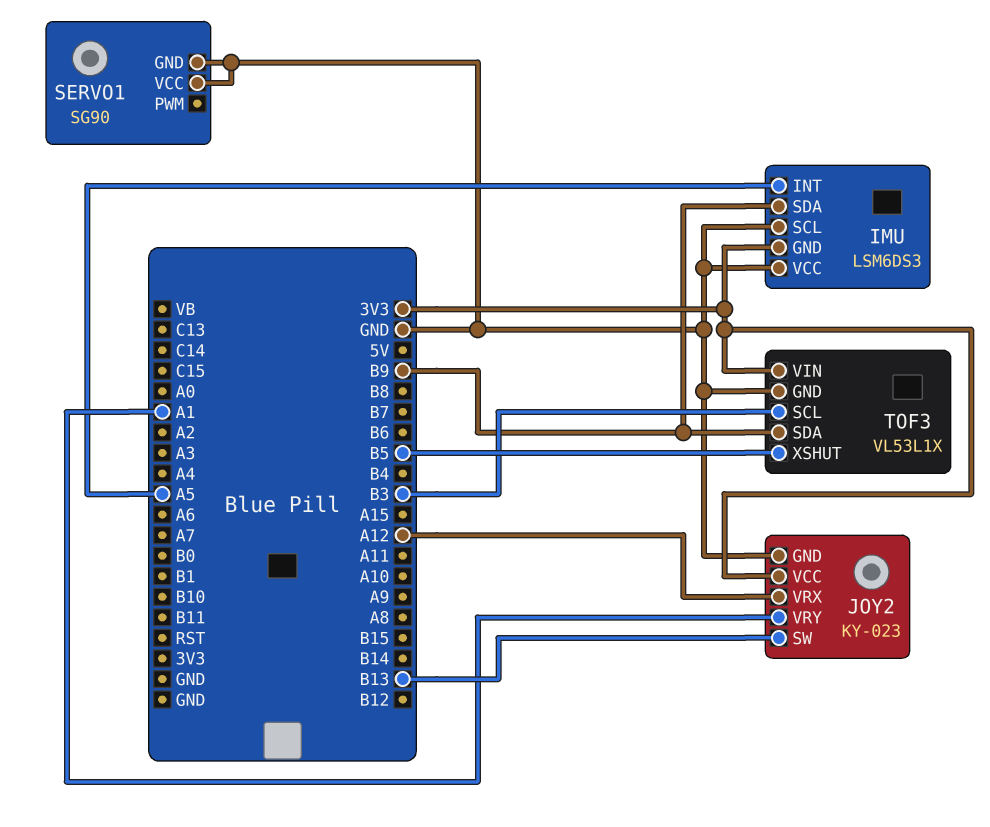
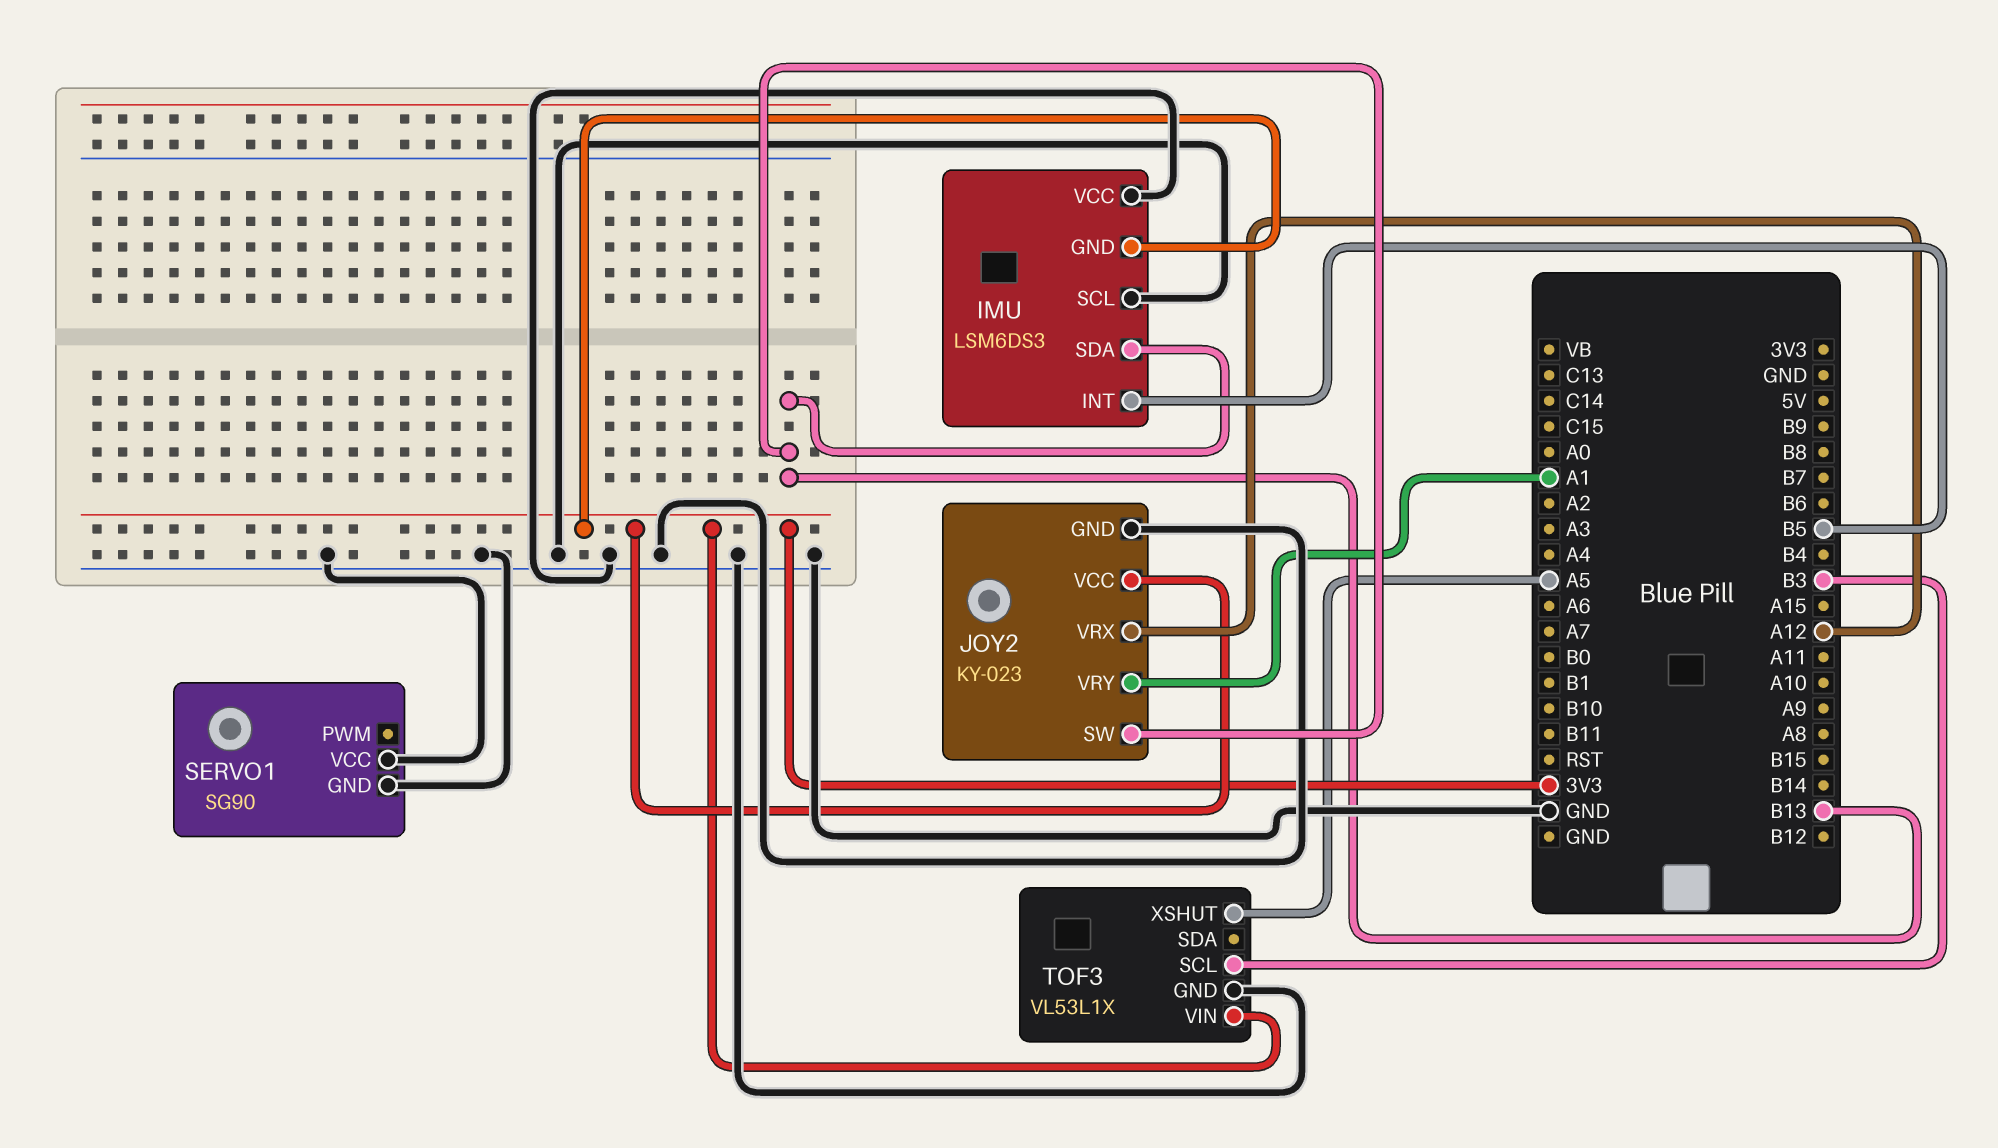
IMU pin INT: A5 -> B5
IMU pin SDA: B9 -> B13
TOF3 pin SDA: B9 -> none
TOF3 pin XSHUT: B5 -> A5

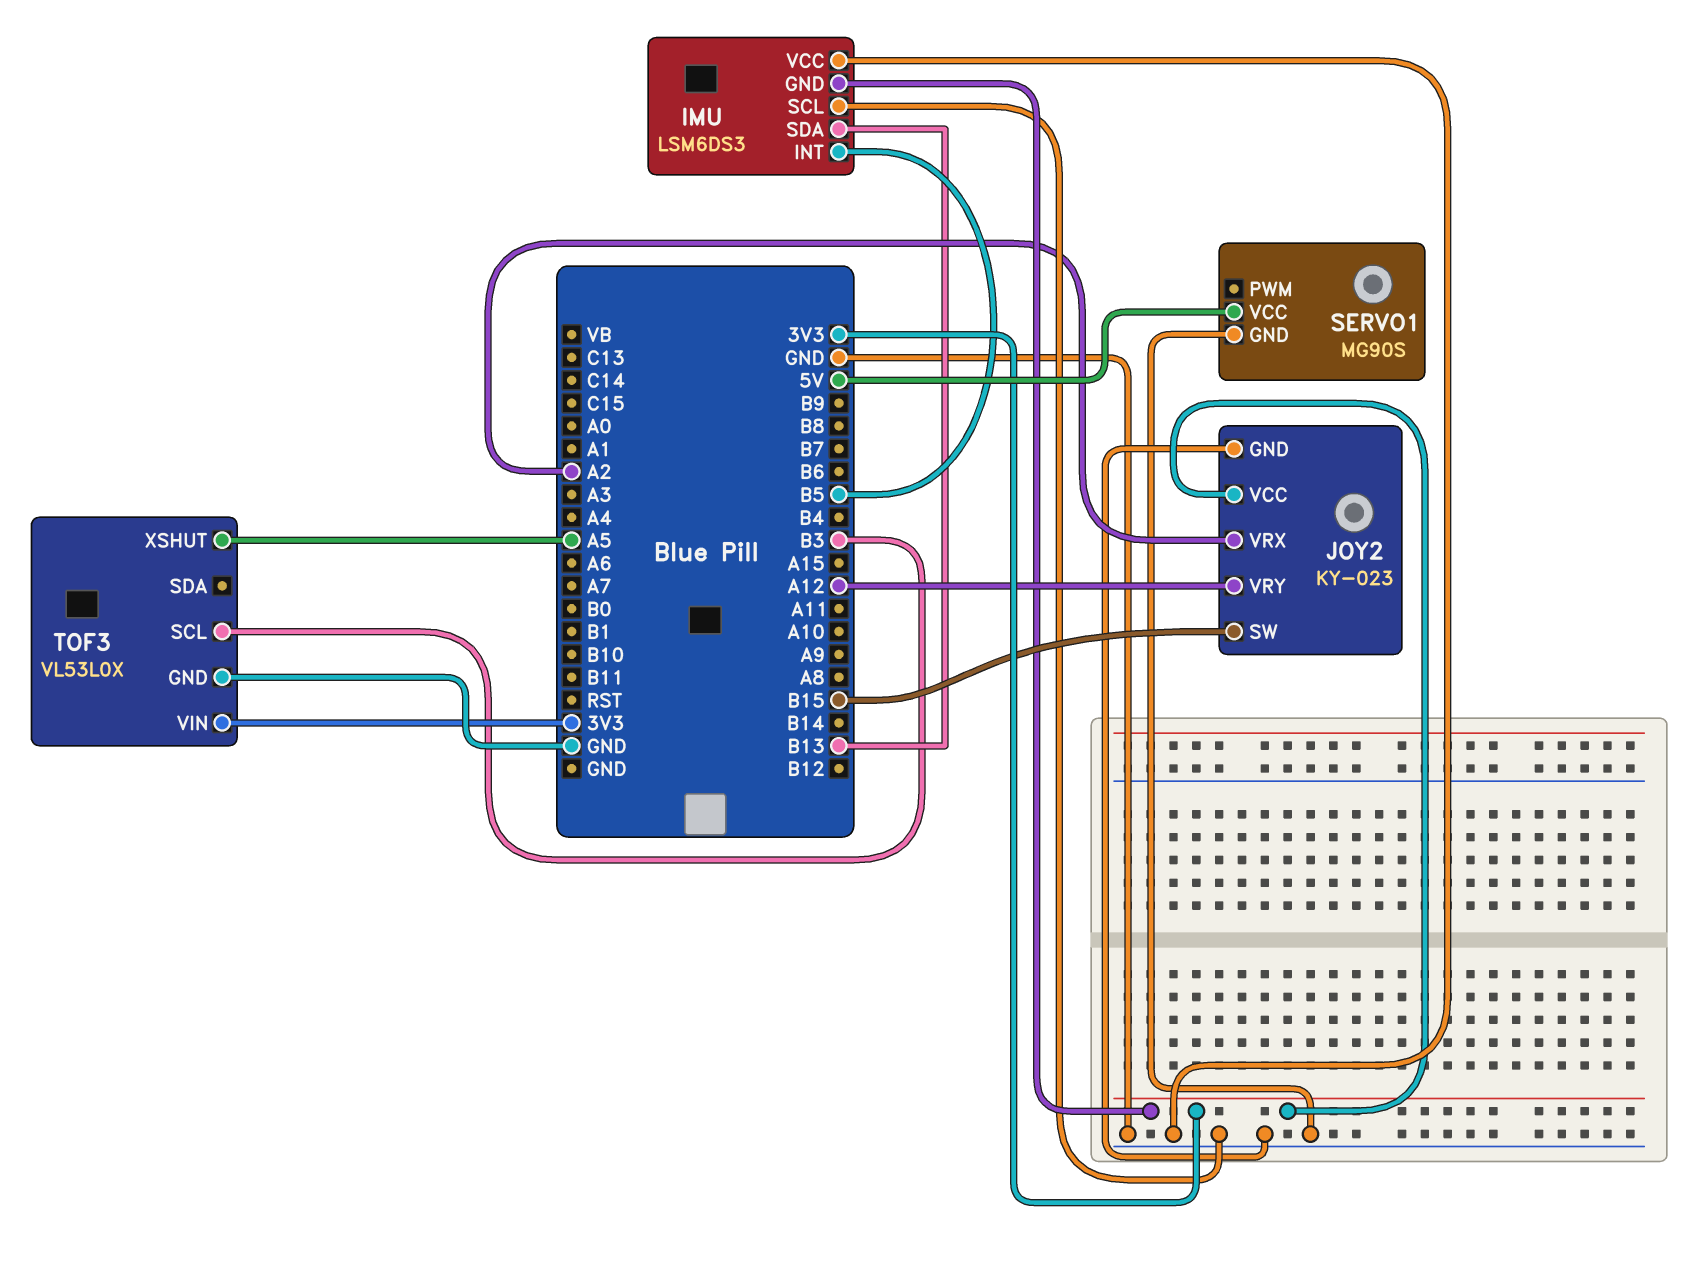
JOY2 pin SW: B13 -> B15
JOY2 pin VRX: A12 -> A2
JOY2 pin VRY: A1 -> A12
SERVO1: SG90 -> MG90S
SERVO1 pin VCC: GND -> 5V
TOF3: VL53L1X -> VL53L0X

